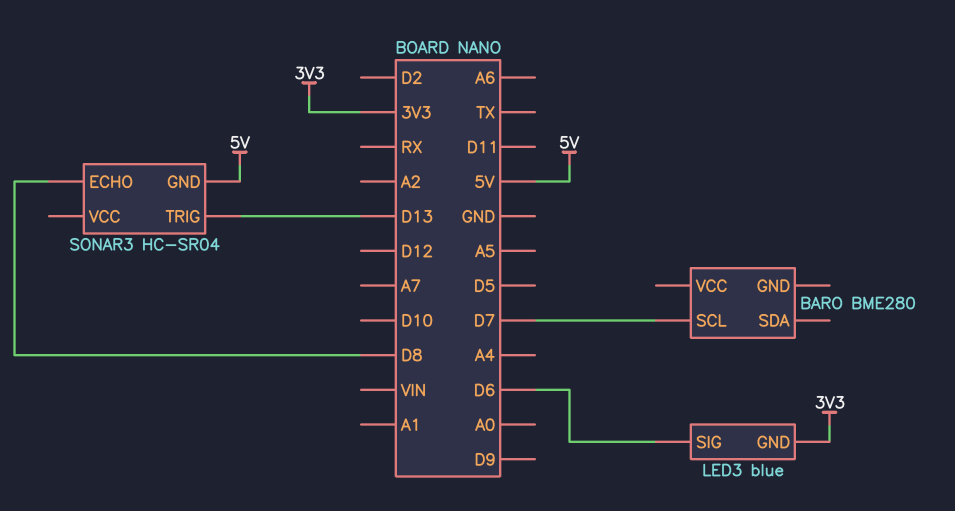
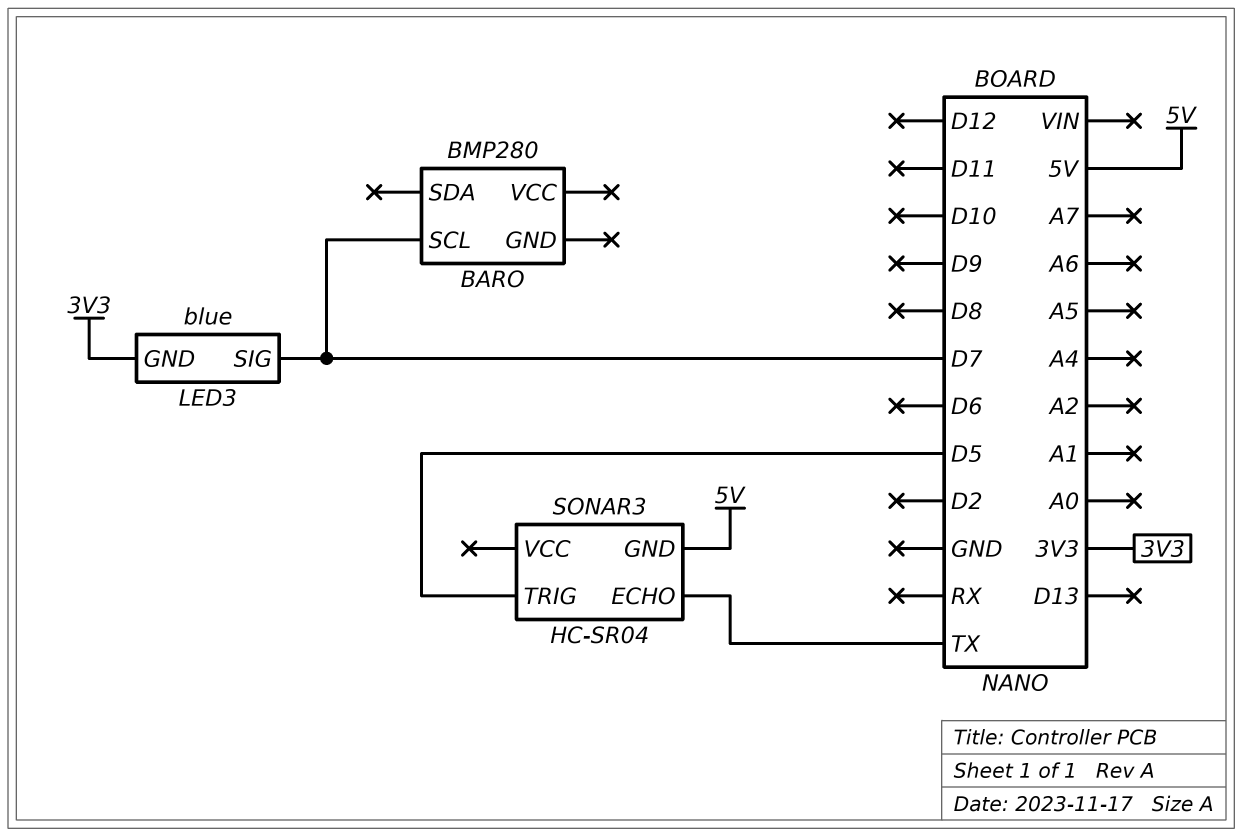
BARO: BME280 -> BMP280
LED3 pin SIG: D6 -> D7
SONAR3 pin ECHO: D8 -> TX
SONAR3 pin TRIG: D13 -> D5

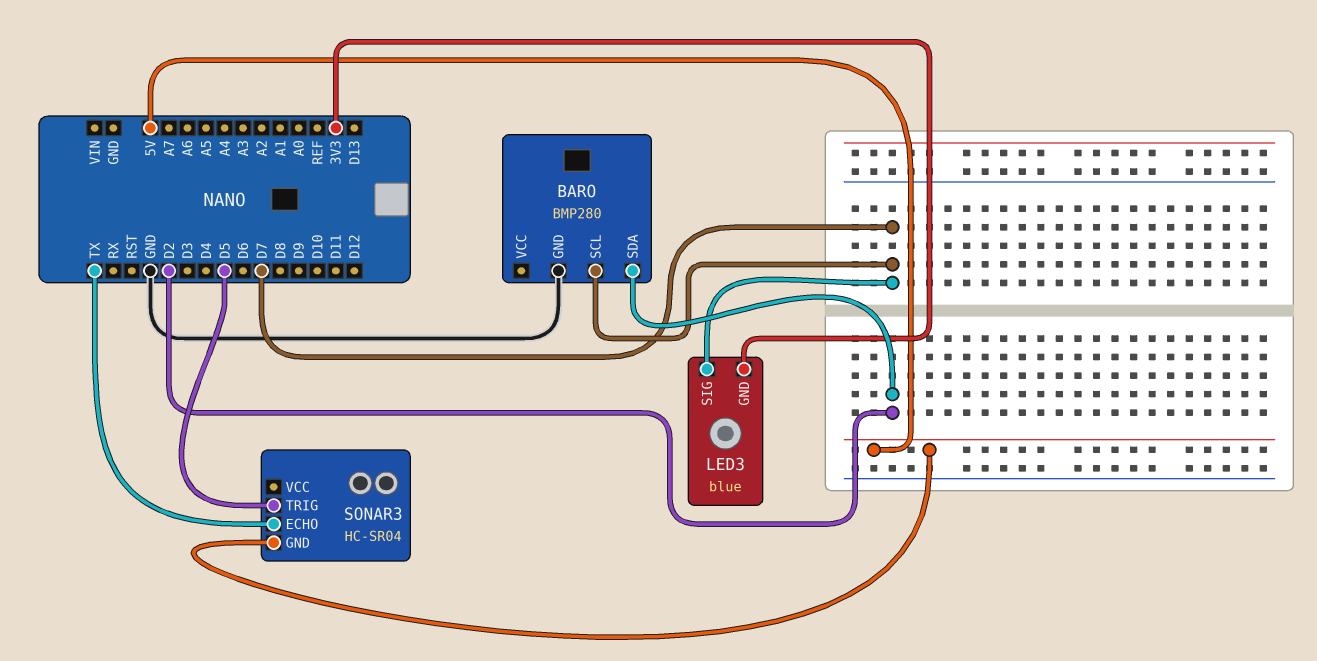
BARO pin GND: none -> GND
BARO pin SDA: none -> D2

